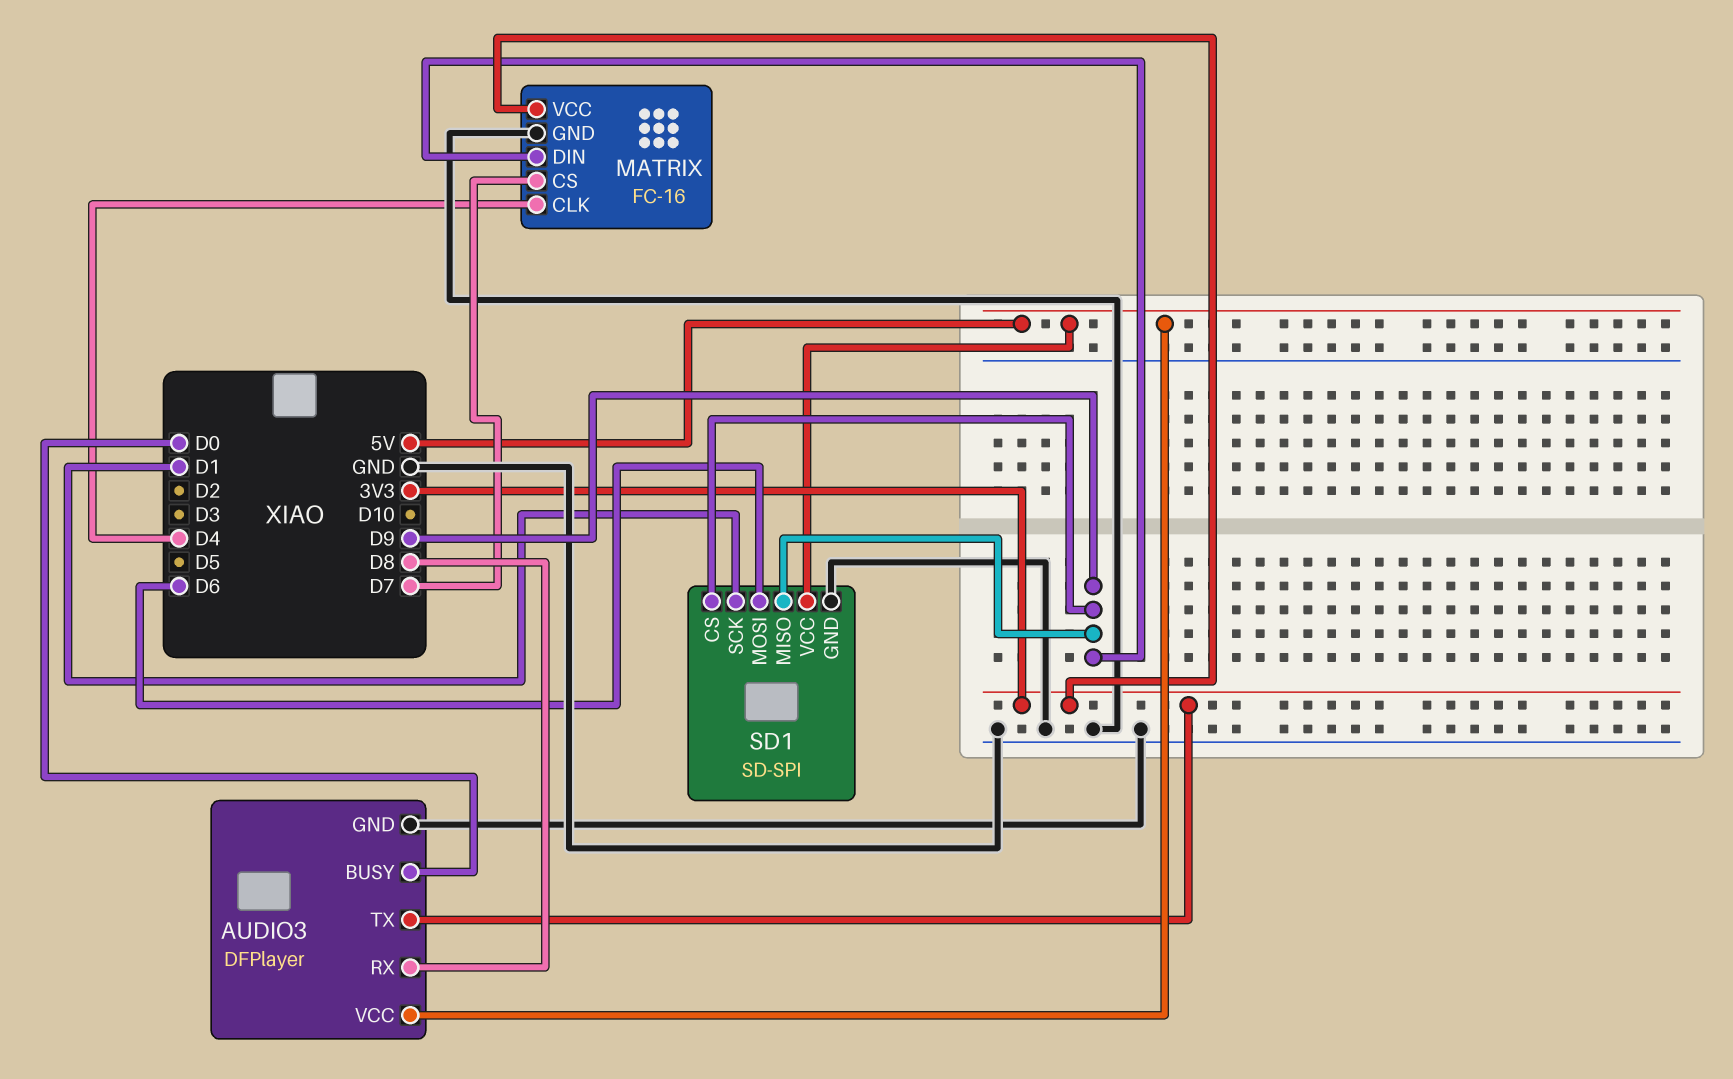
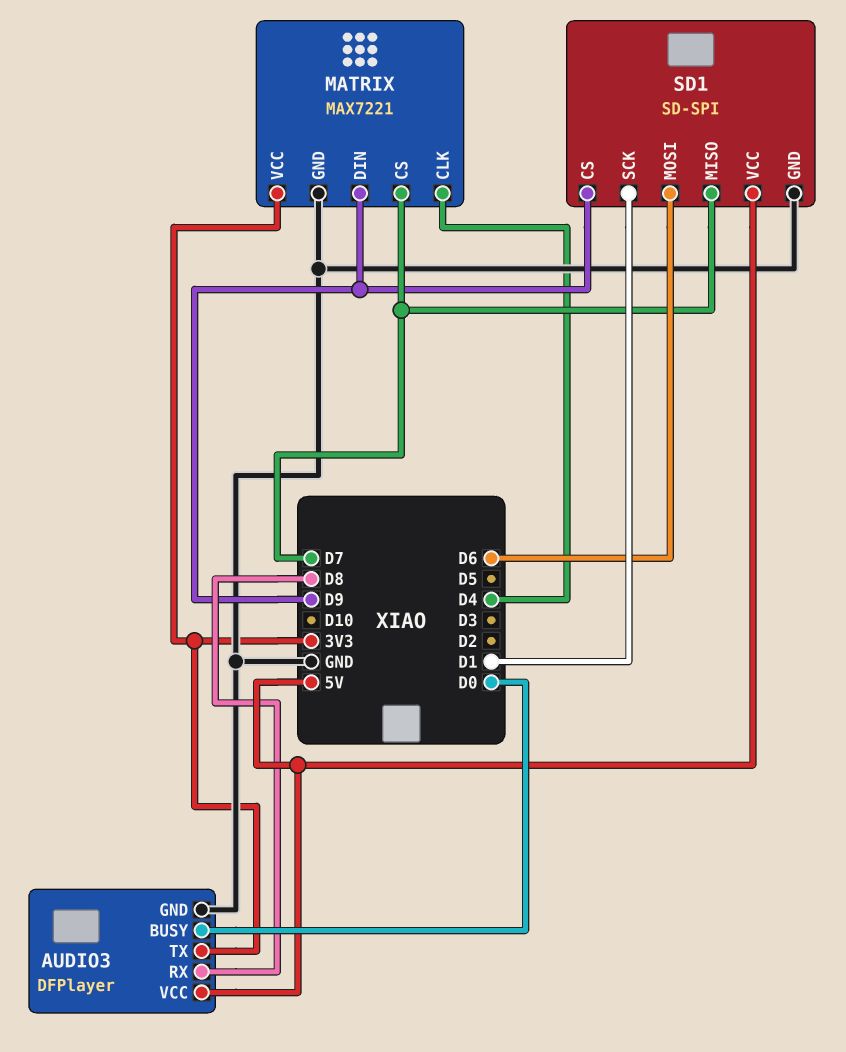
MATRIX: FC-16 -> MAX7221
SD1 pin MISO: D9 -> D7

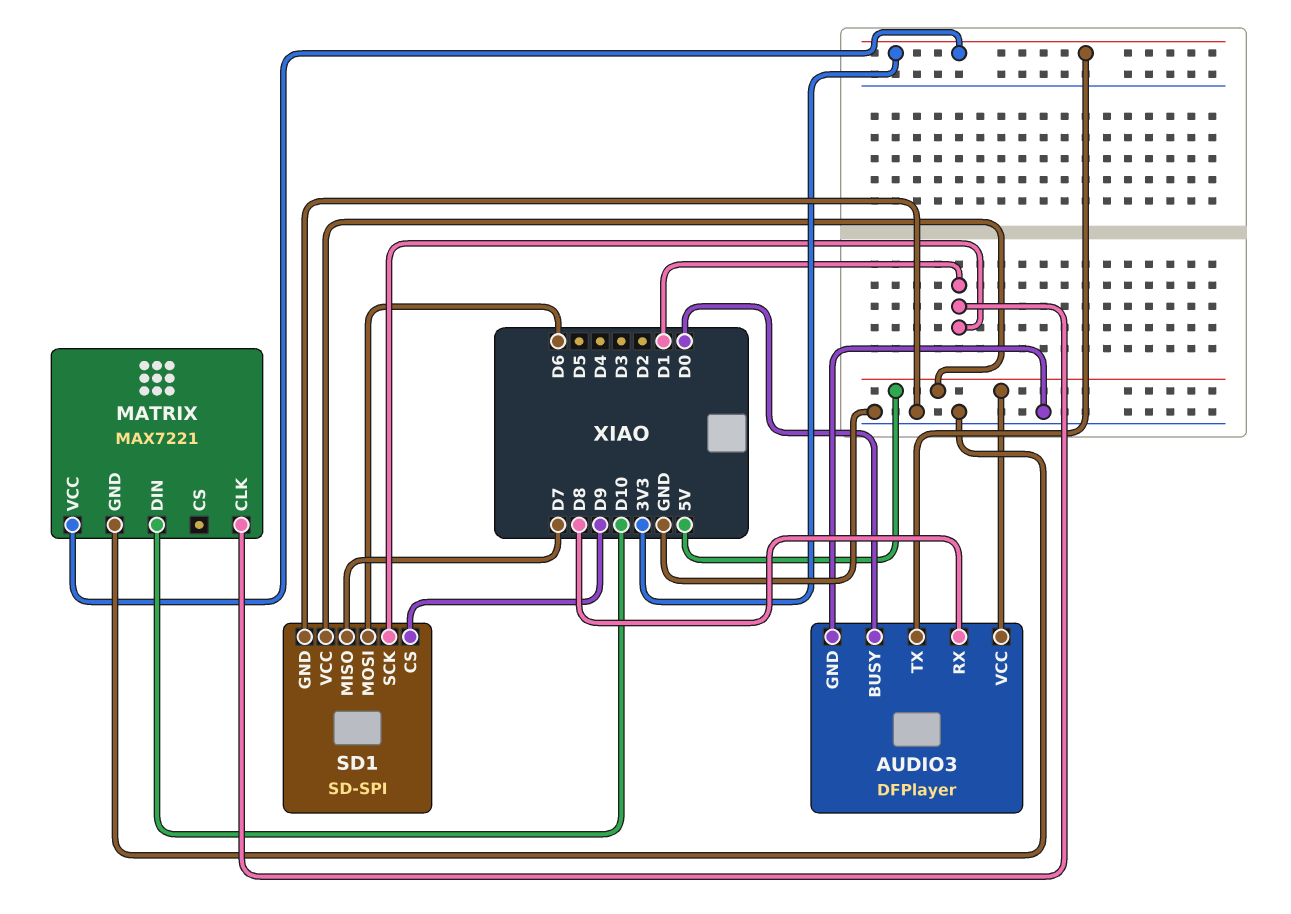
MATRIX pin CLK: D4 -> D1
MATRIX pin CS: D7 -> none
MATRIX pin DIN: D9 -> D10

